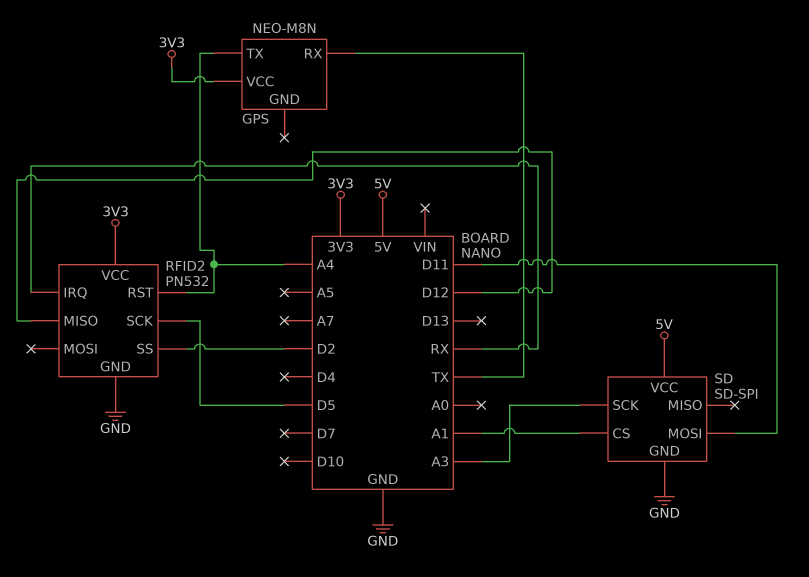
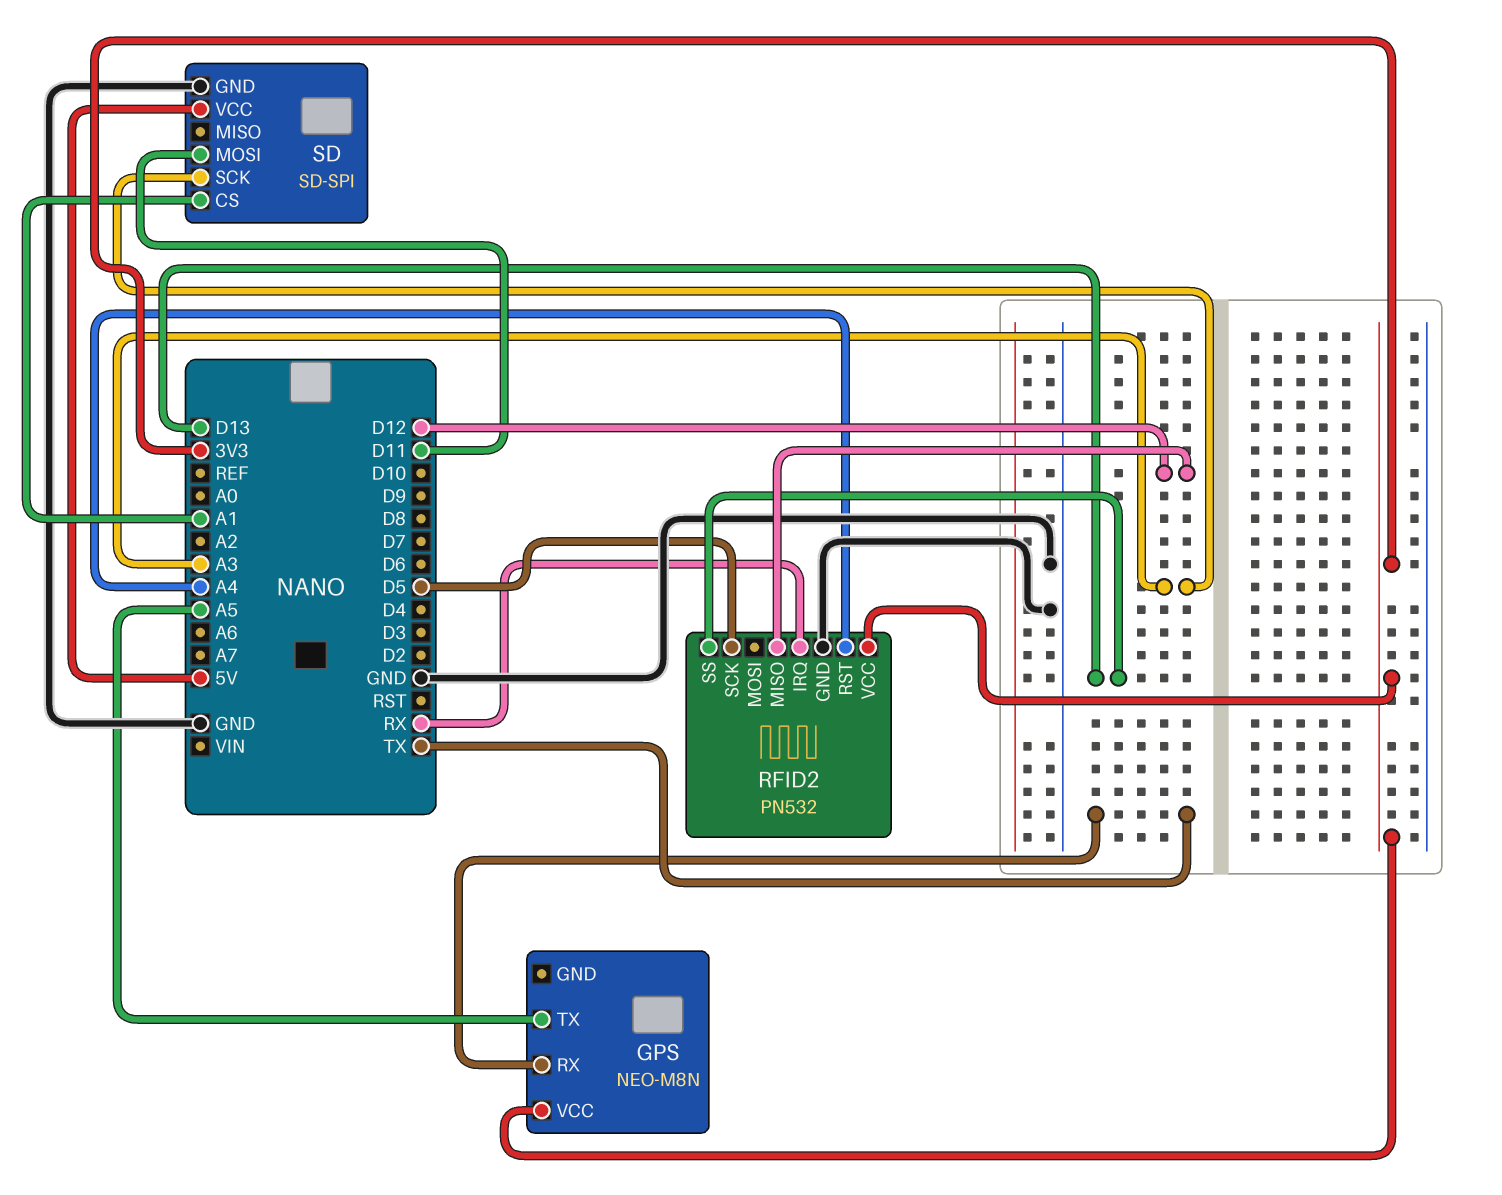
GPS pin TX: A4 -> A5
RFID2 pin SS: D2 -> D13

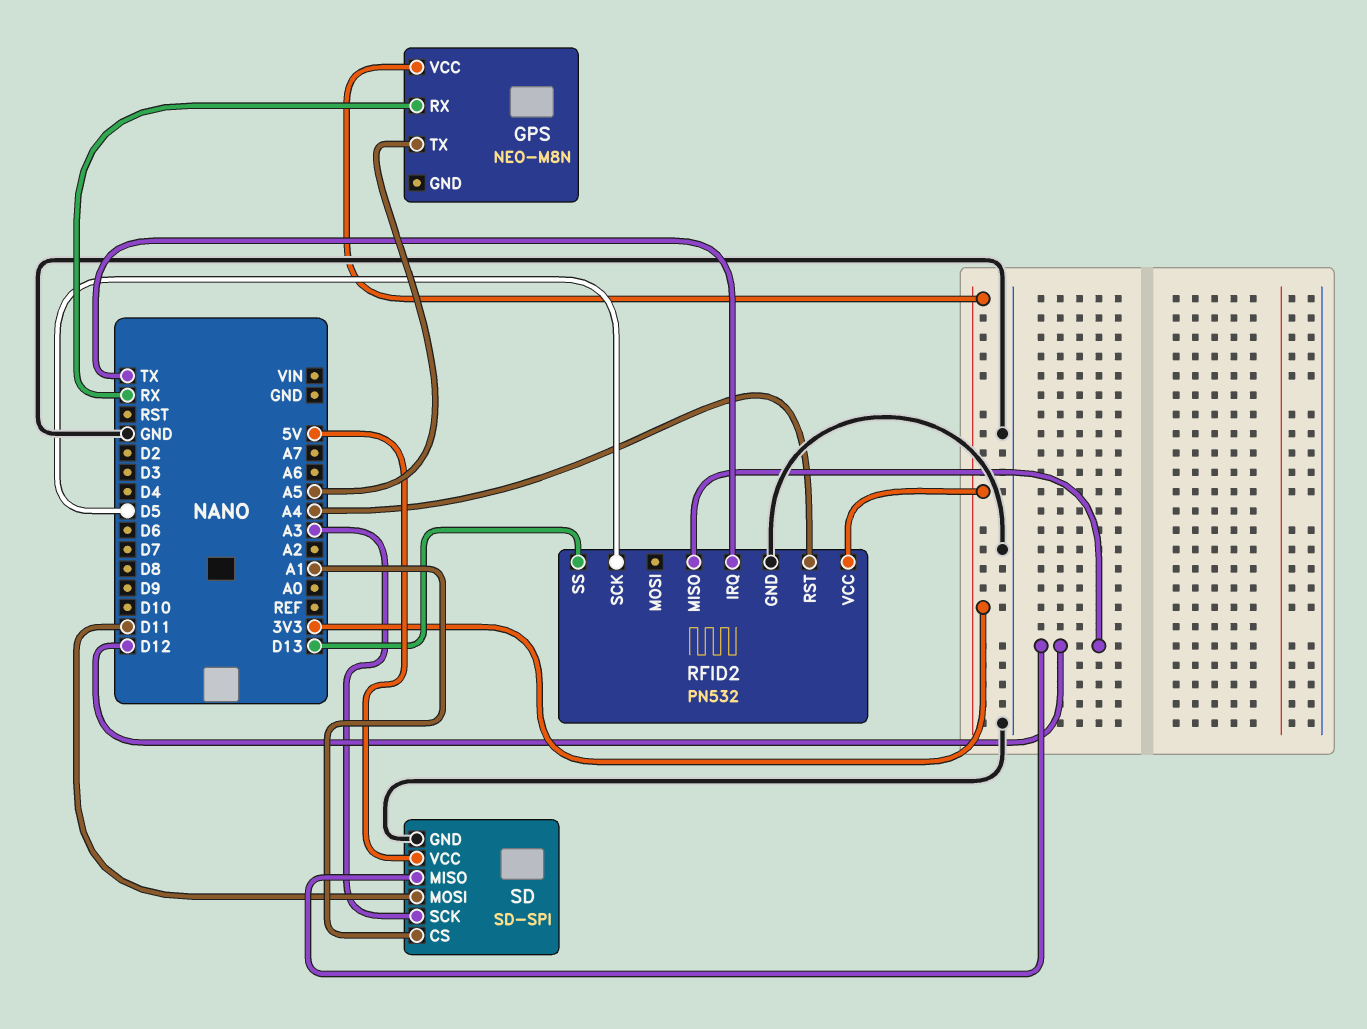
GPS pin RX: TX -> RX
RFID2 pin IRQ: RX -> TX
SD pin MISO: none -> D12

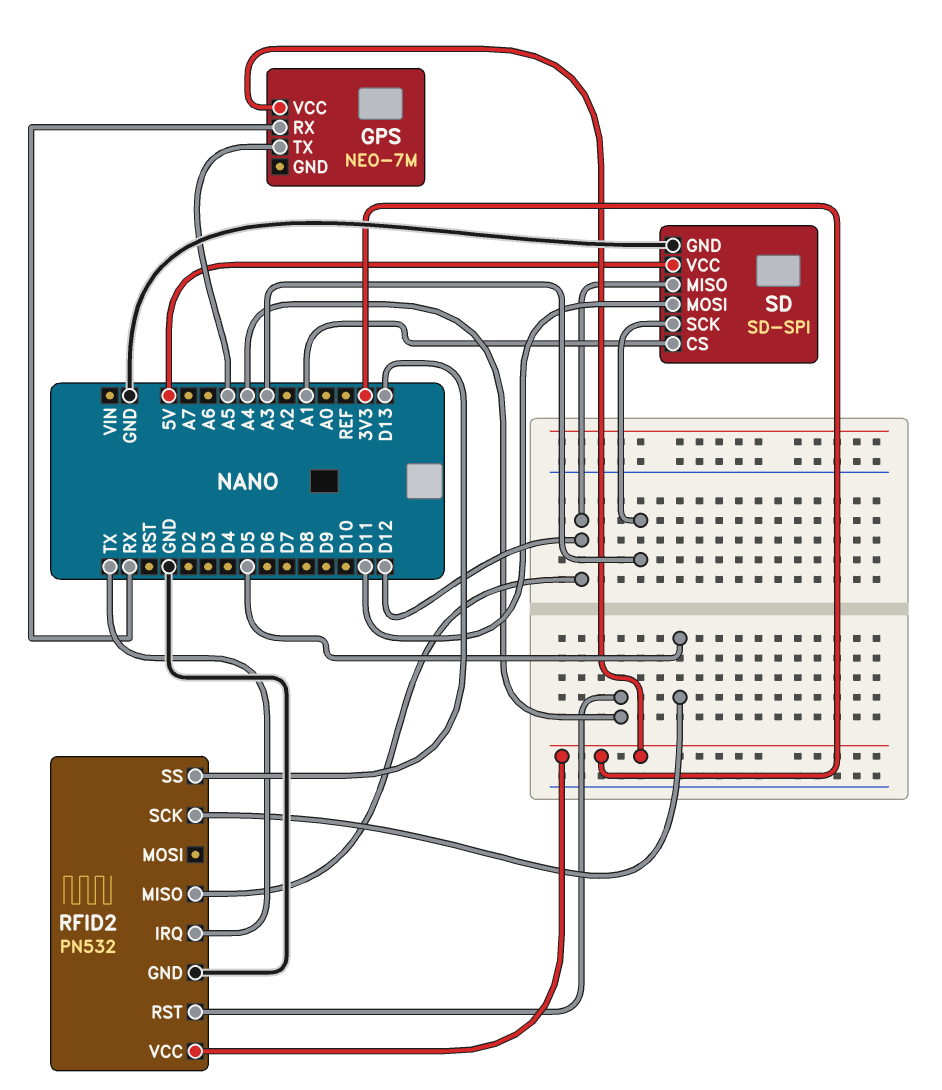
GPS: NEO-M8N -> NEO-7M

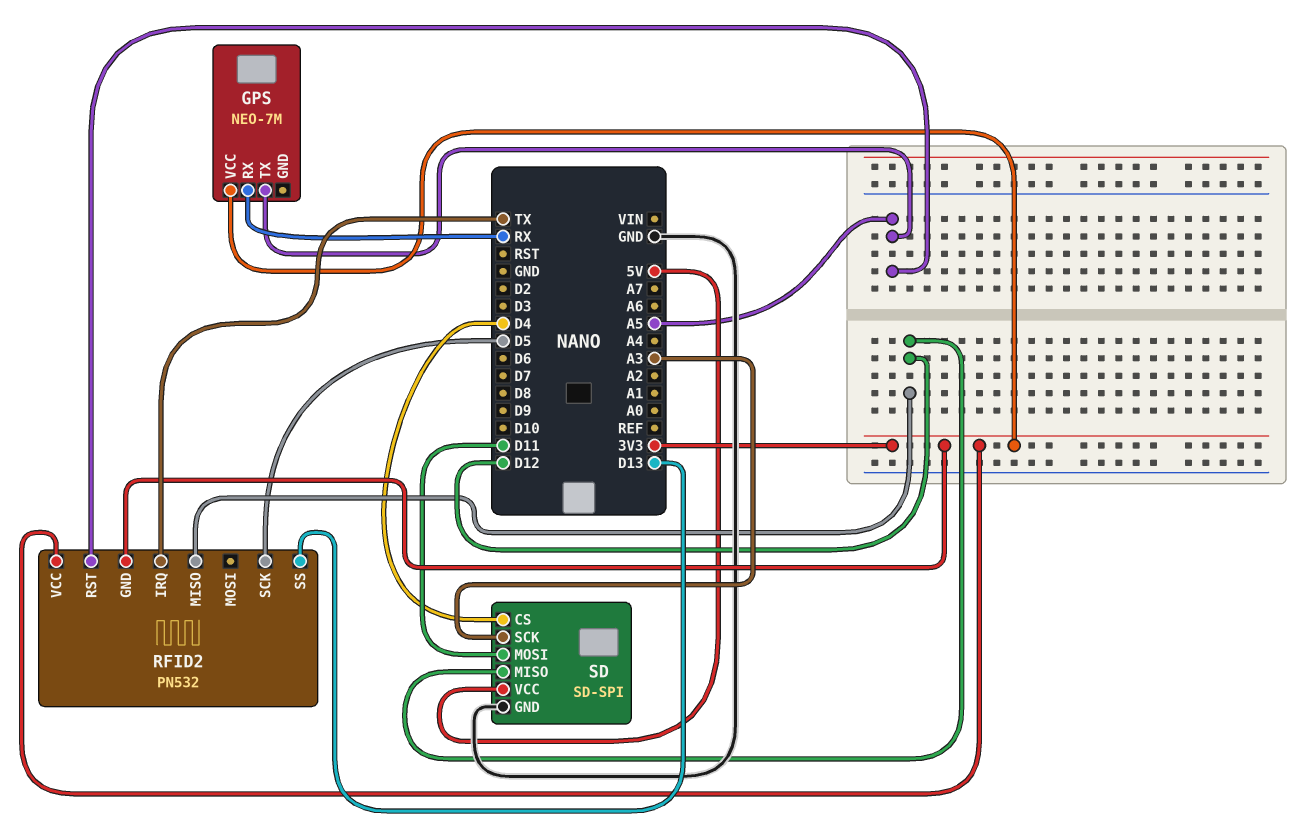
RFID2 pin GND: GND -> 3V3
RFID2 pin RST: A4 -> A5
SD pin CS: A1 -> D4

